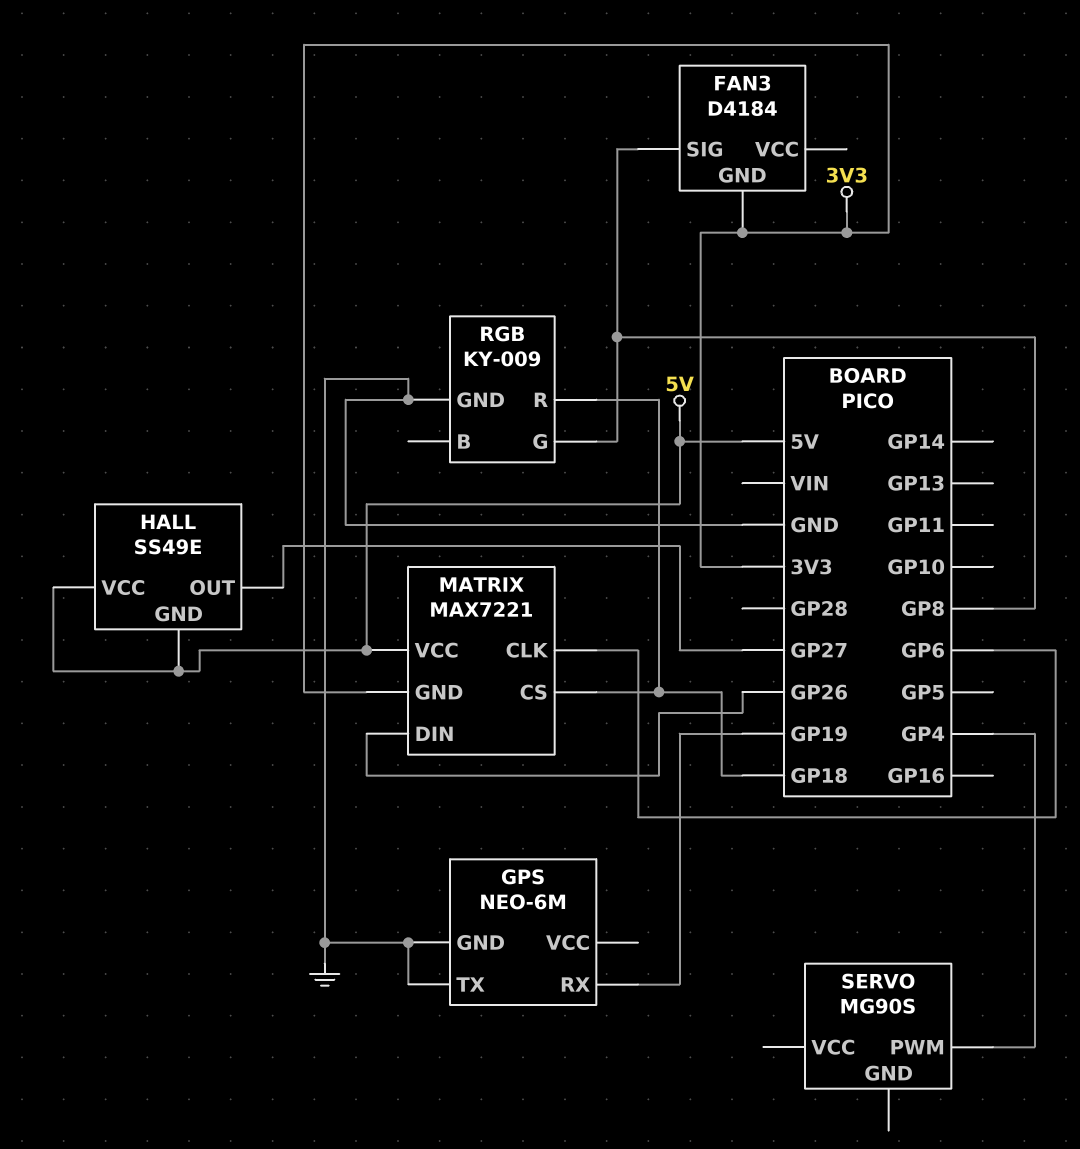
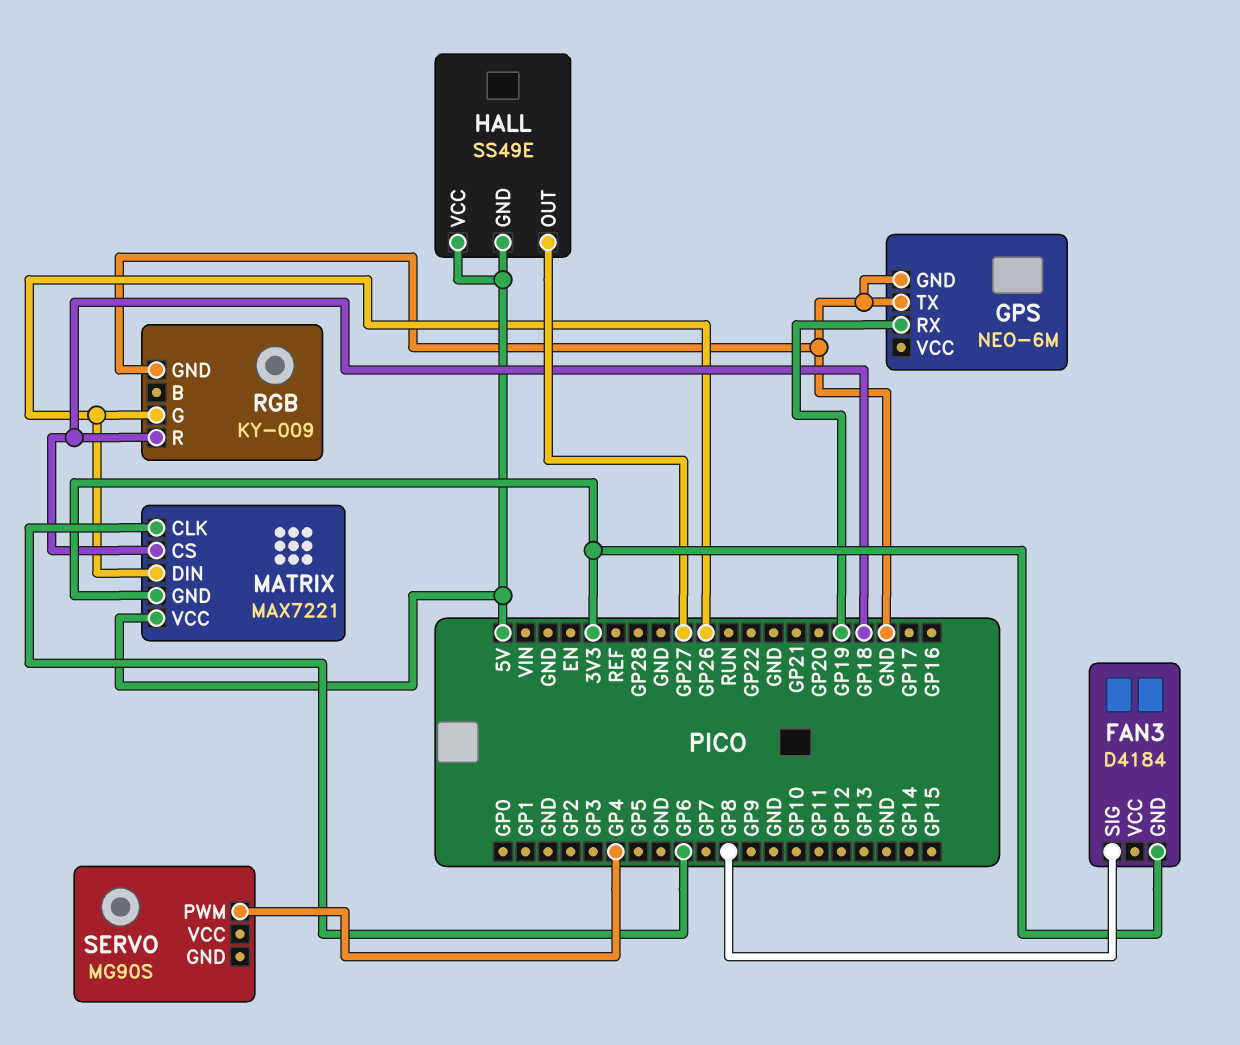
RGB pin G: GP8 -> GP26

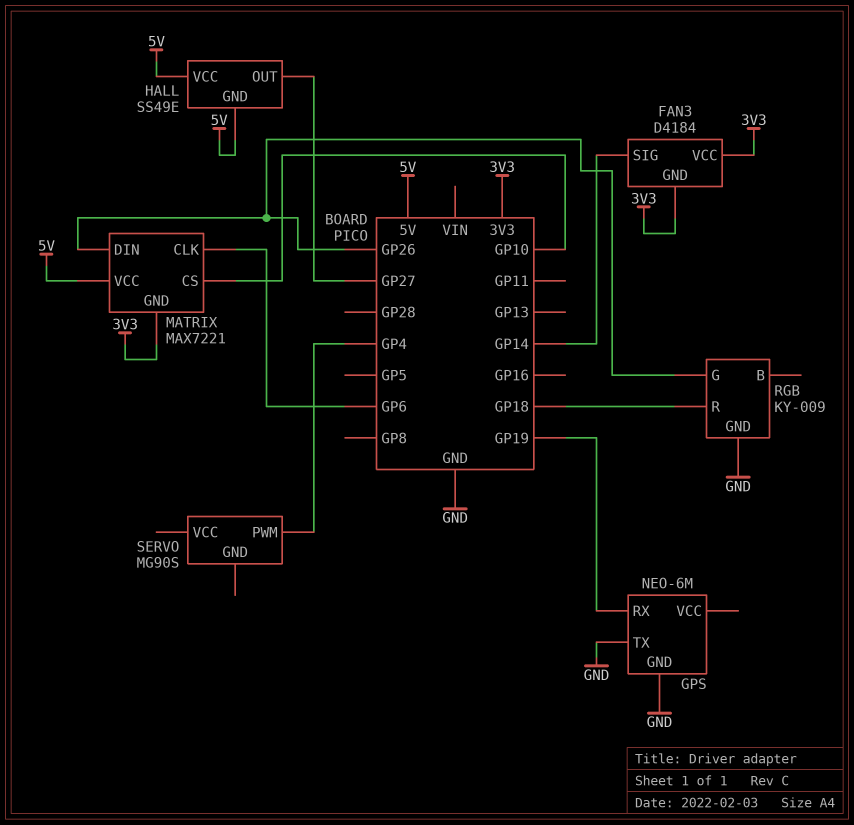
FAN3 pin SIG: GP8 -> GP14
FAN3 pin VCC: none -> 3V3
MATRIX pin CS: GP18 -> GP10

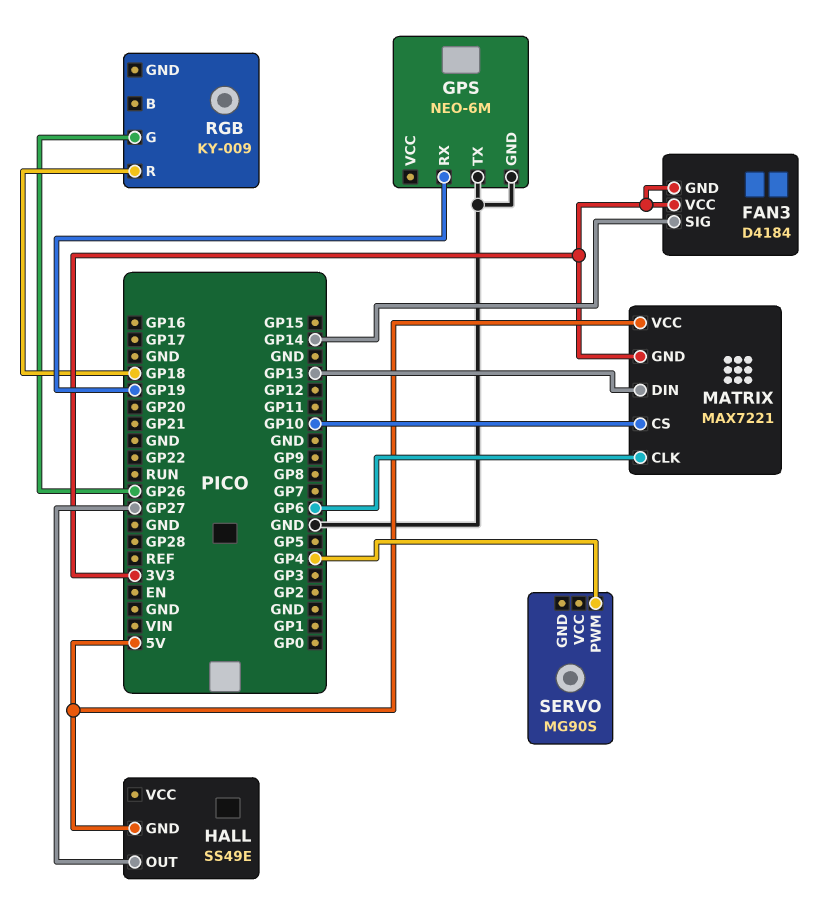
HALL pin VCC: 5V -> none
MATRIX pin DIN: GP26 -> GP13
RGB pin GND: GND -> none

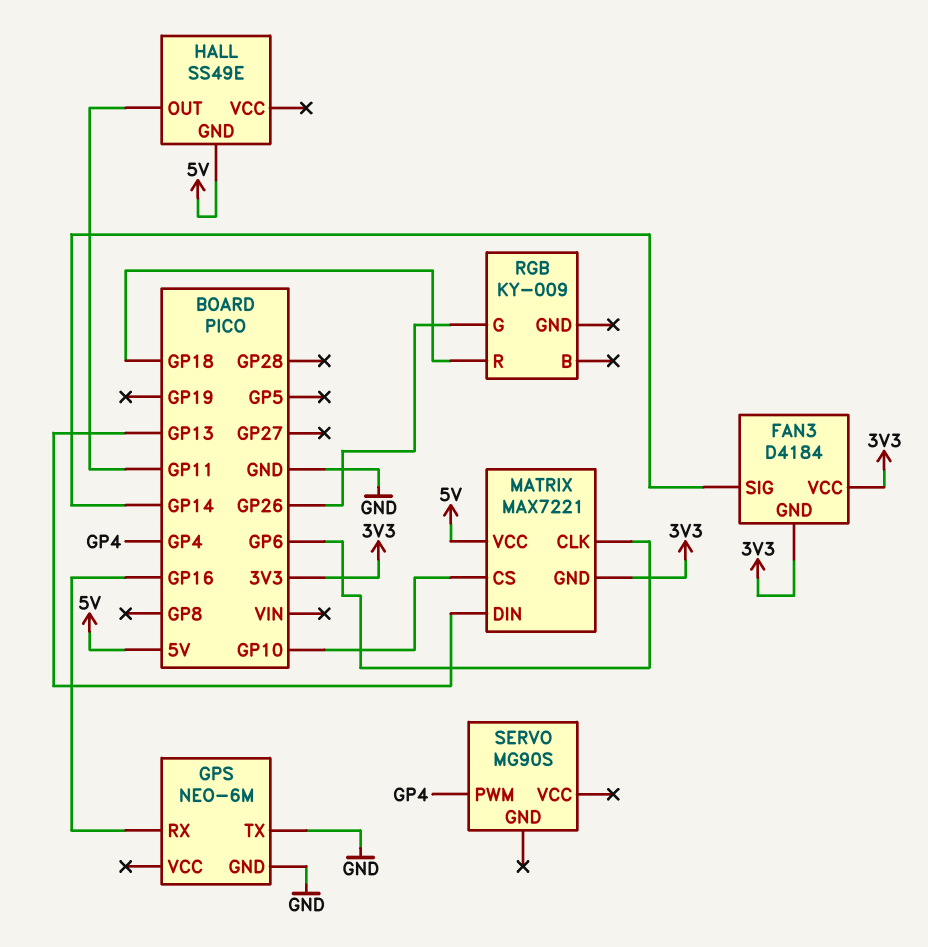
GPS pin RX: GP19 -> GP16
HALL pin OUT: GP27 -> GP11

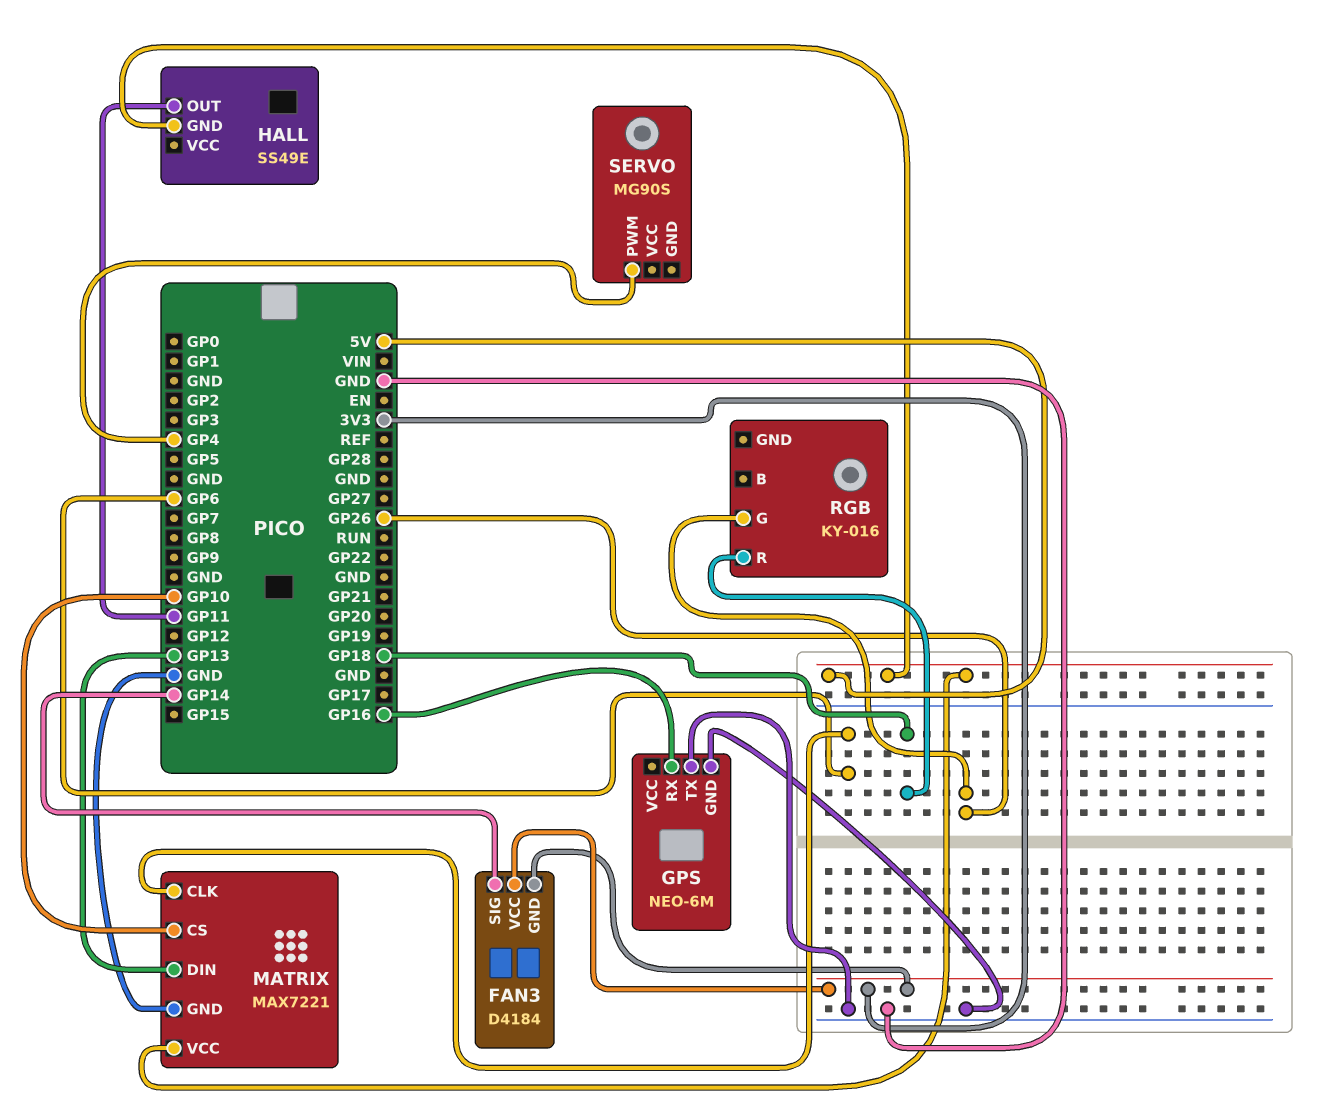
MATRIX pin GND: 3V3 -> GND
RGB: KY-009 -> KY-016

